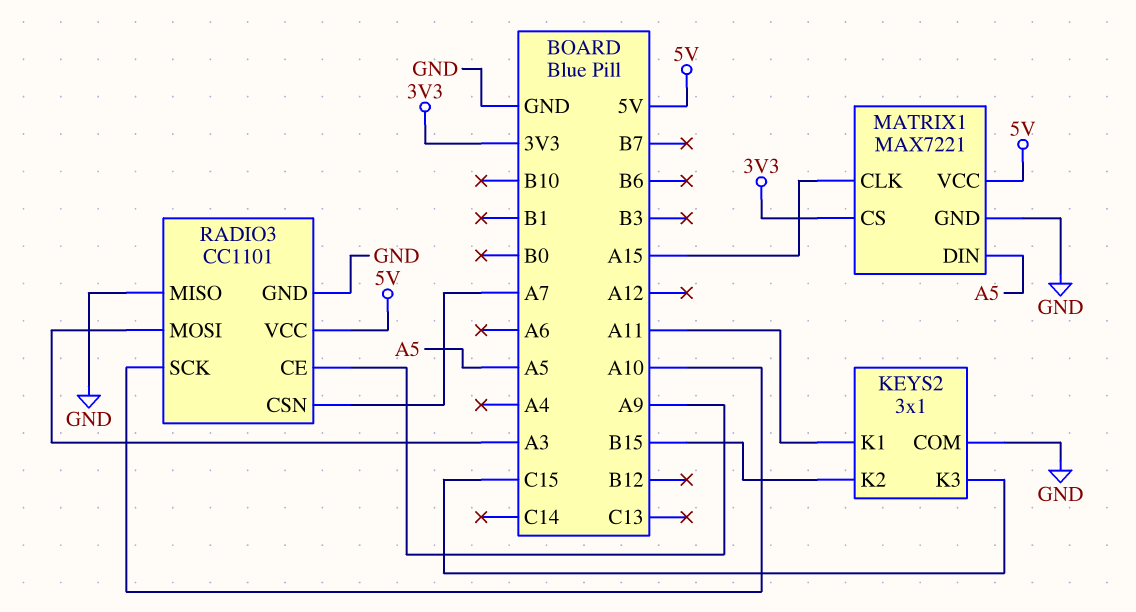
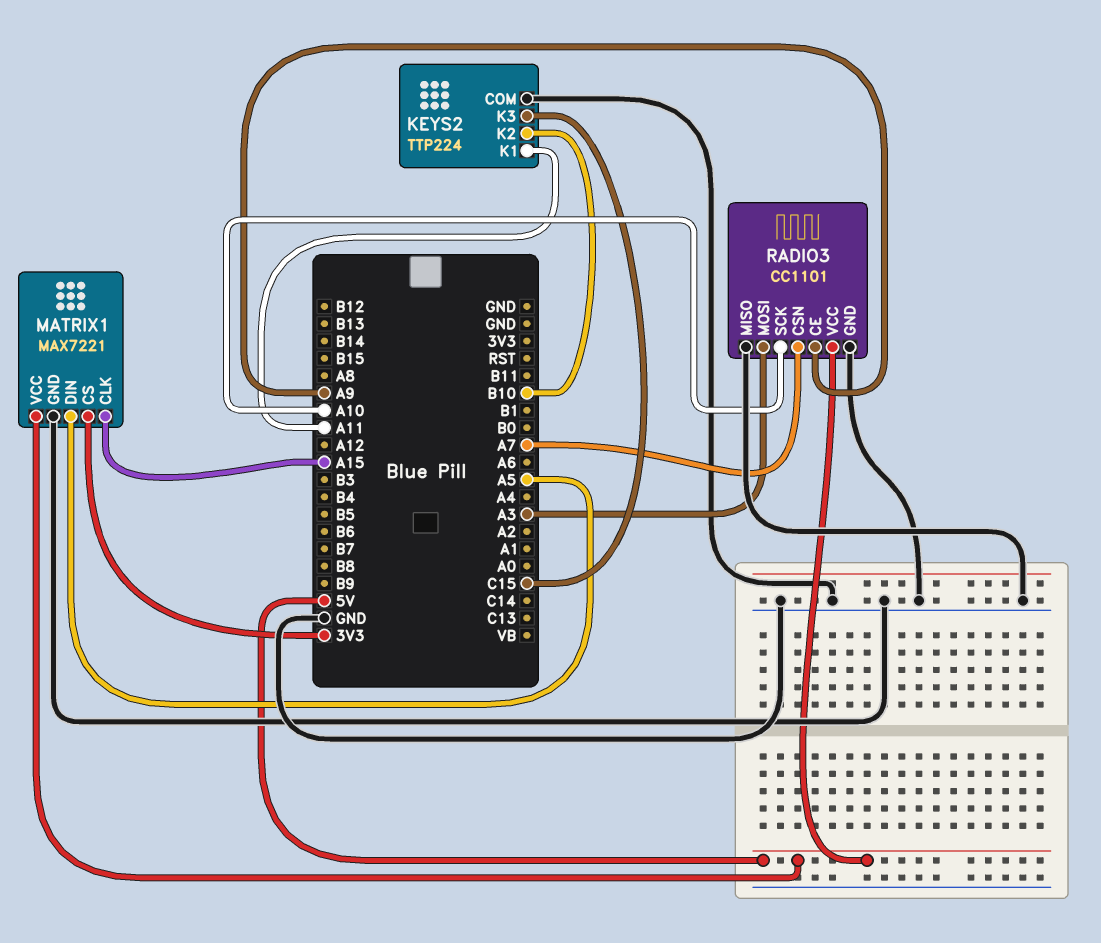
KEYS2: 3x1 -> TTP224
KEYS2 pin K2: B15 -> B10

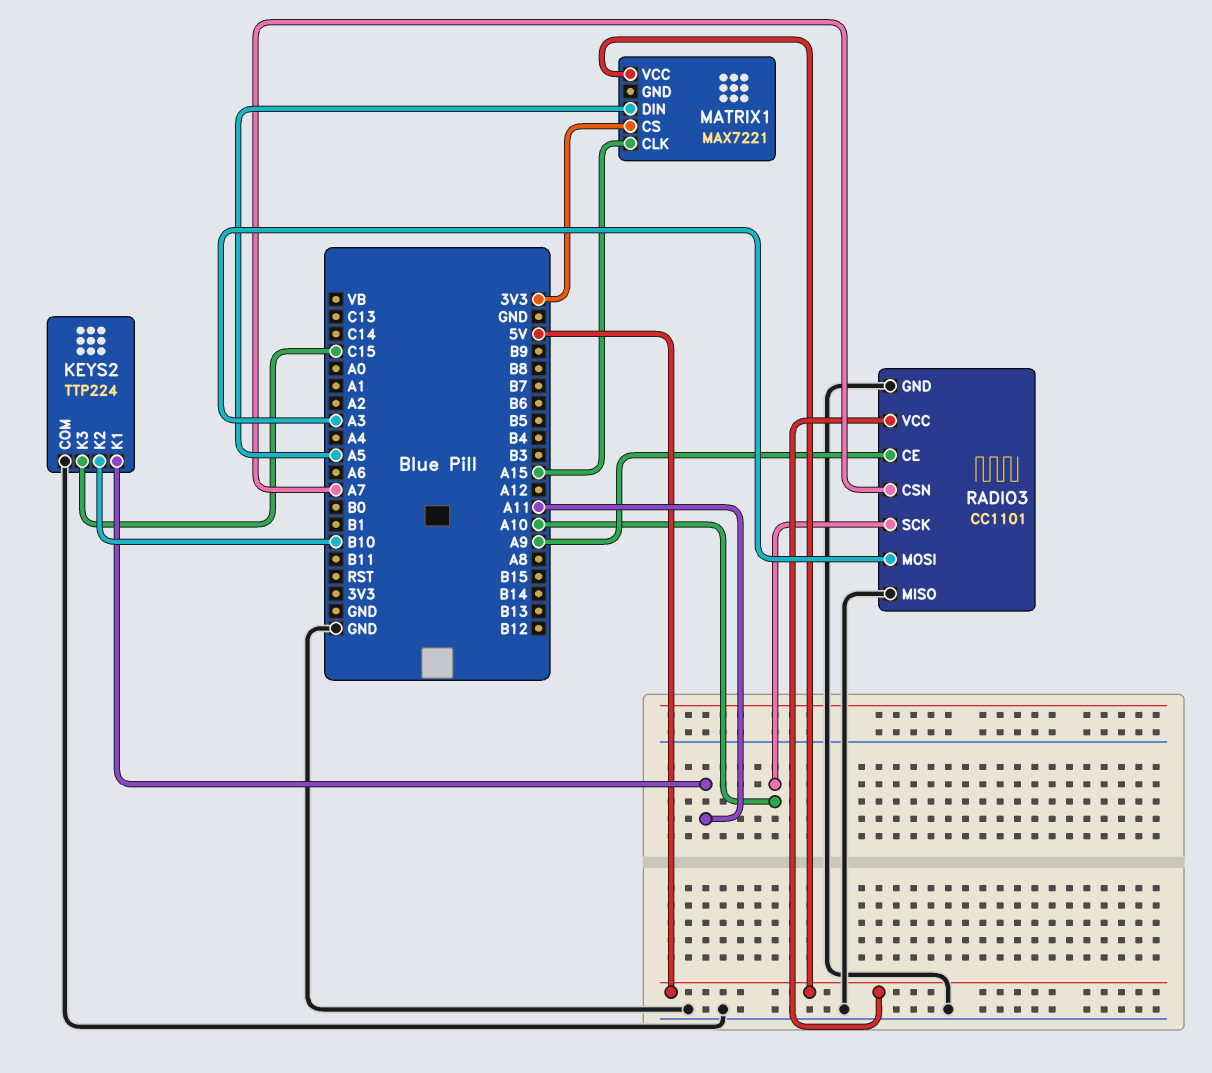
MATRIX1 pin GND: GND -> none

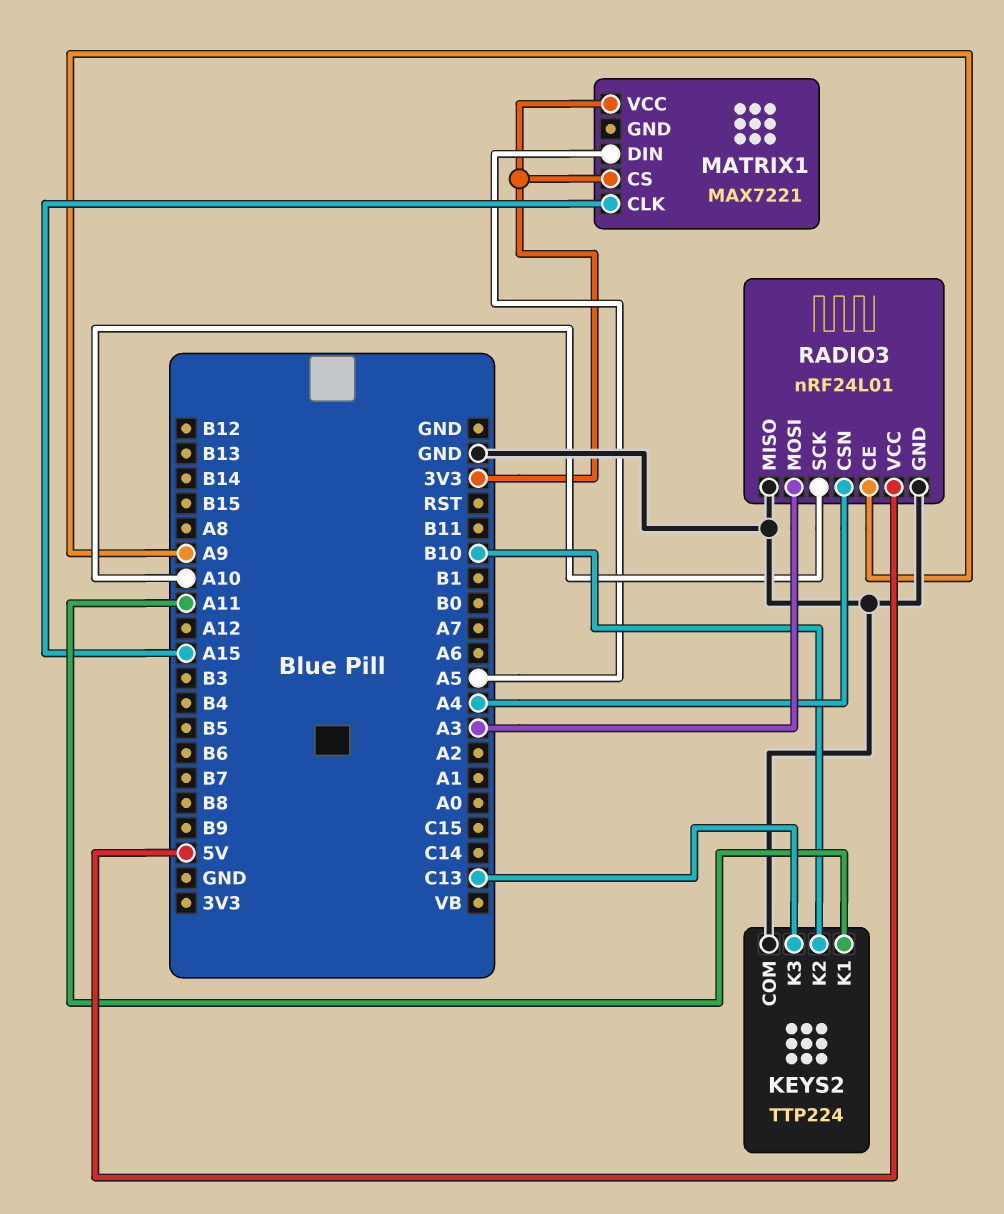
KEYS2 pin K3: C15 -> C13
MATRIX1 pin VCC: 5V -> 3V3
RADIO3: CC1101 -> nRF24L01
RADIO3 pin CSN: A7 -> A4

